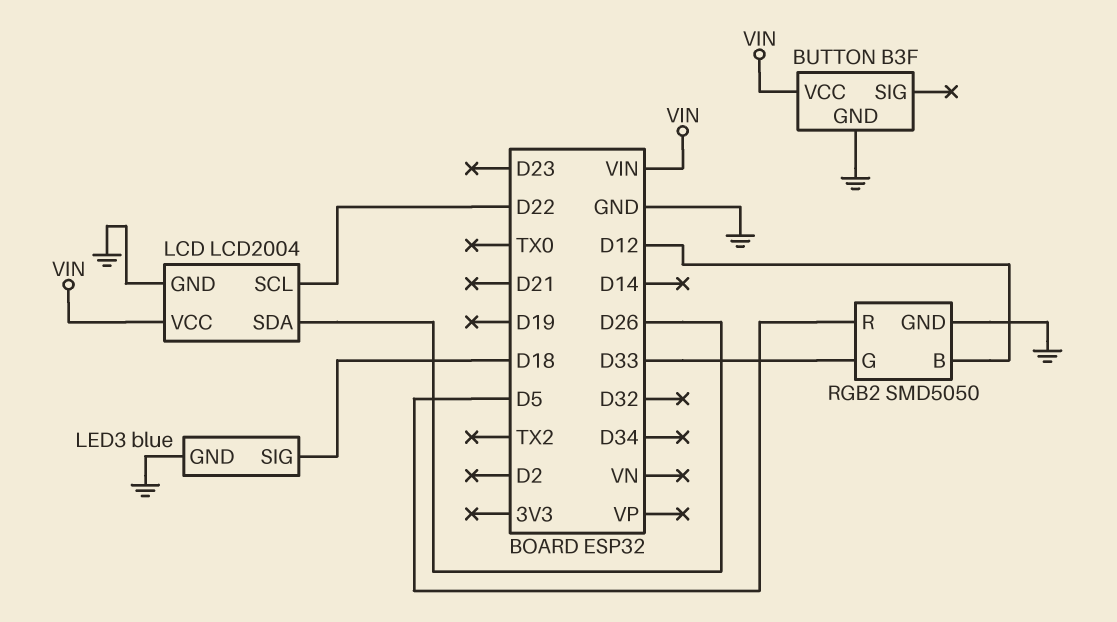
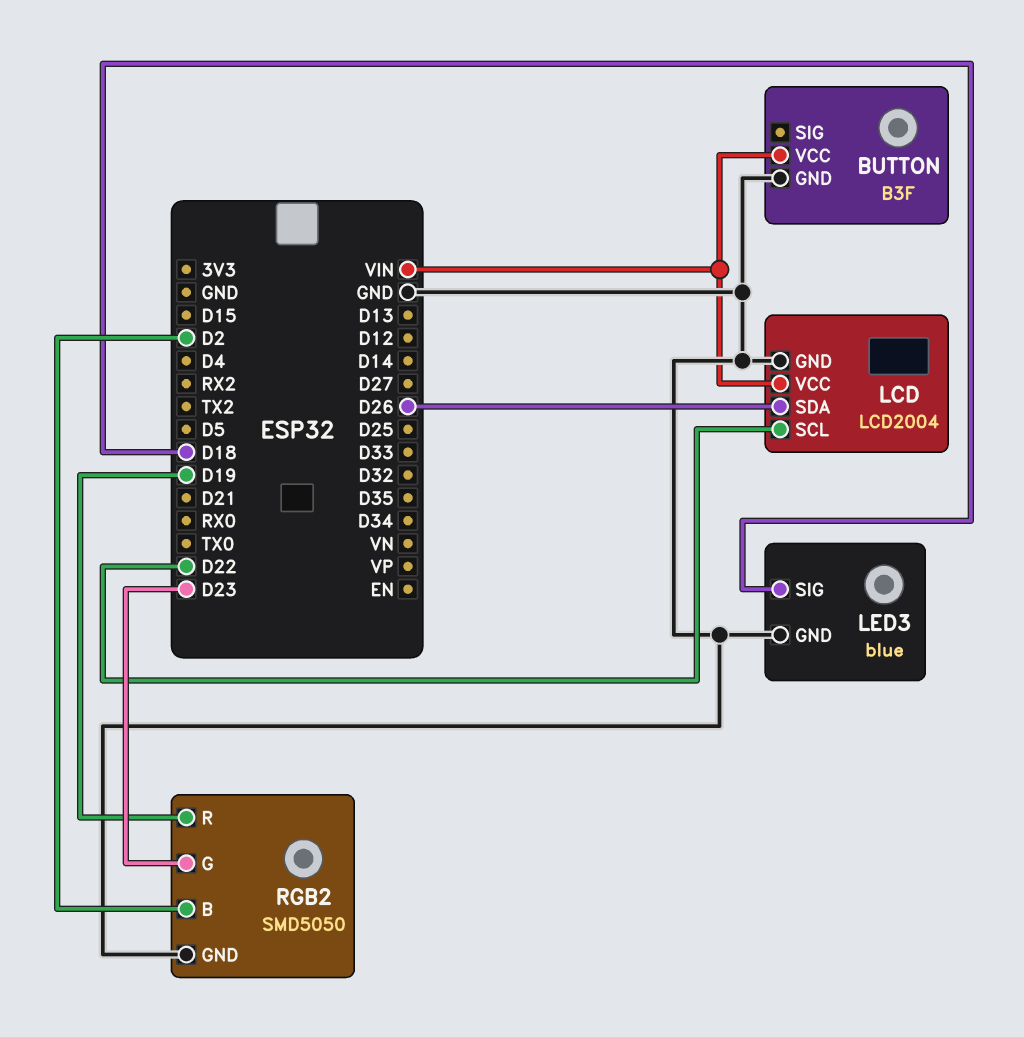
RGB2 pin B: D12 -> D2
RGB2 pin G: D33 -> D23
RGB2 pin R: D5 -> D19

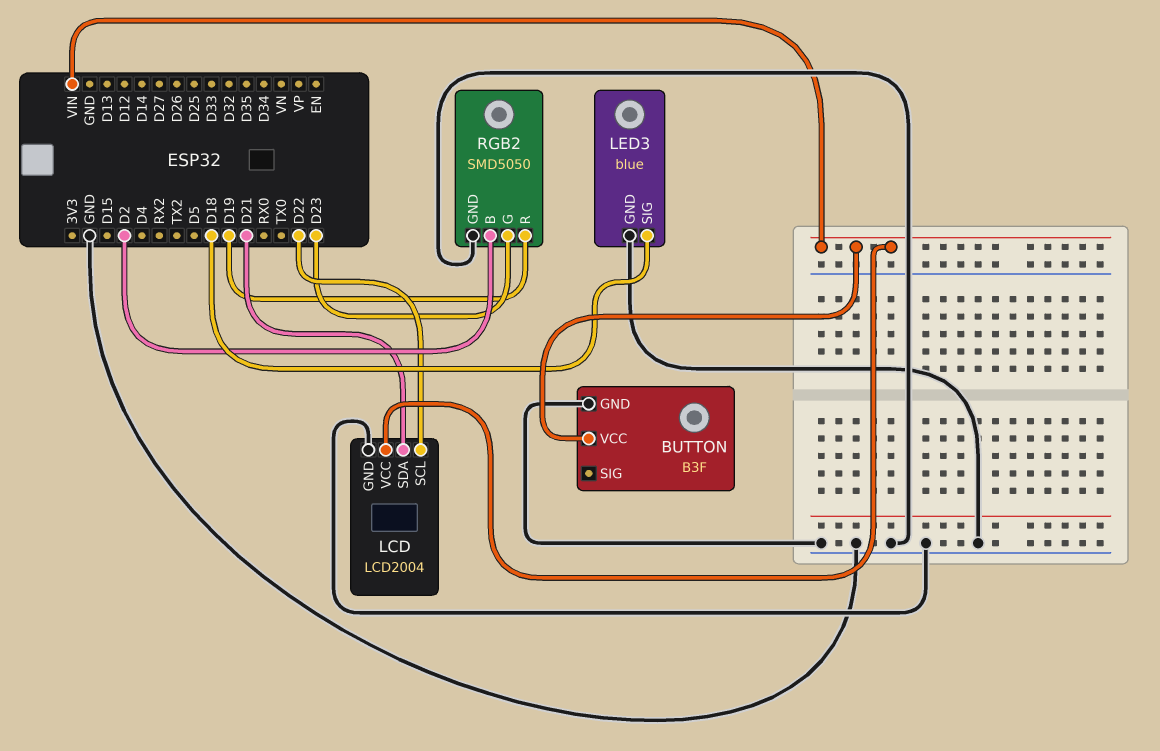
LCD pin SDA: D26 -> D21

